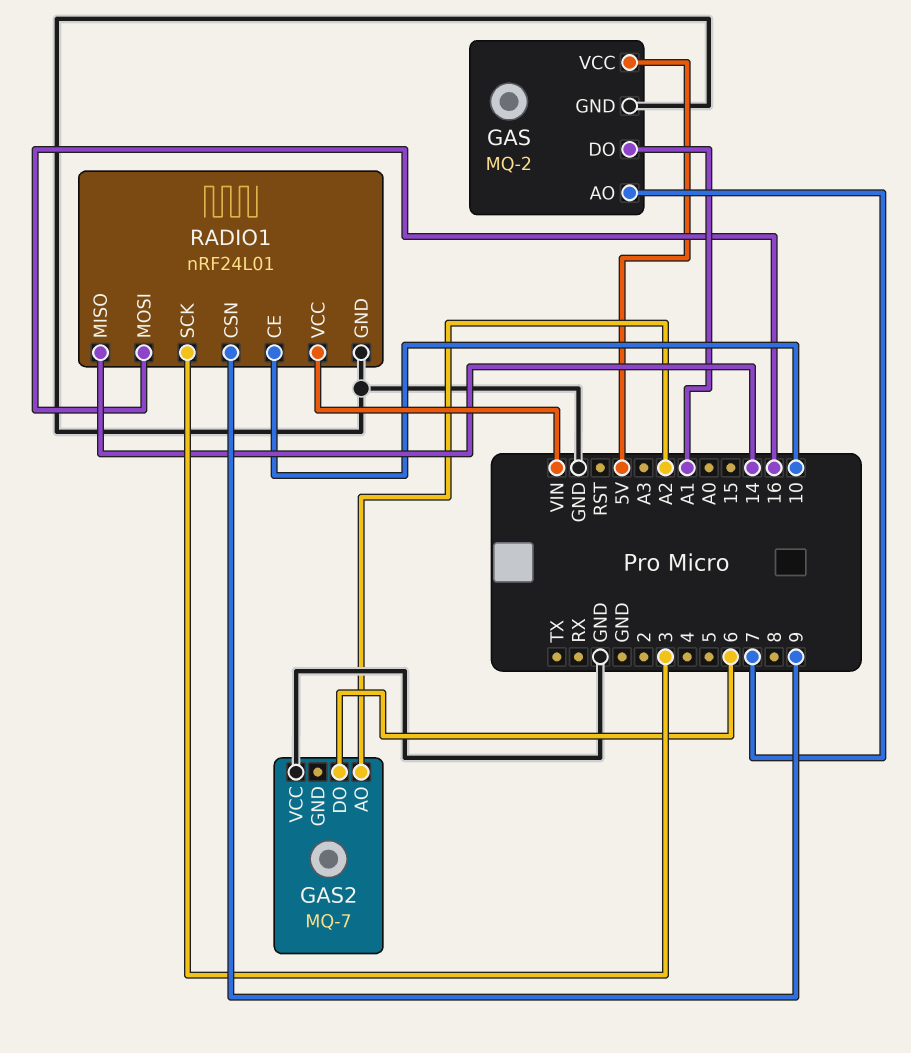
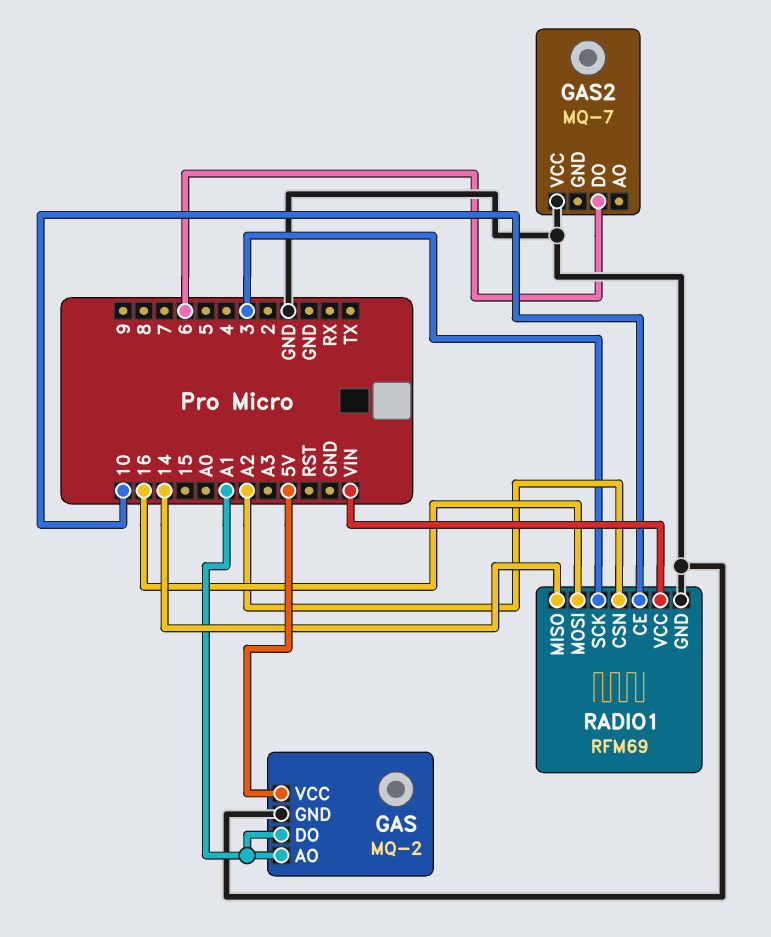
GAS pin AO: 7 -> A1
GAS2 pin AO: A2 -> none
RADIO1: nRF24L01 -> RFM69
RADIO1 pin CSN: 9 -> A2

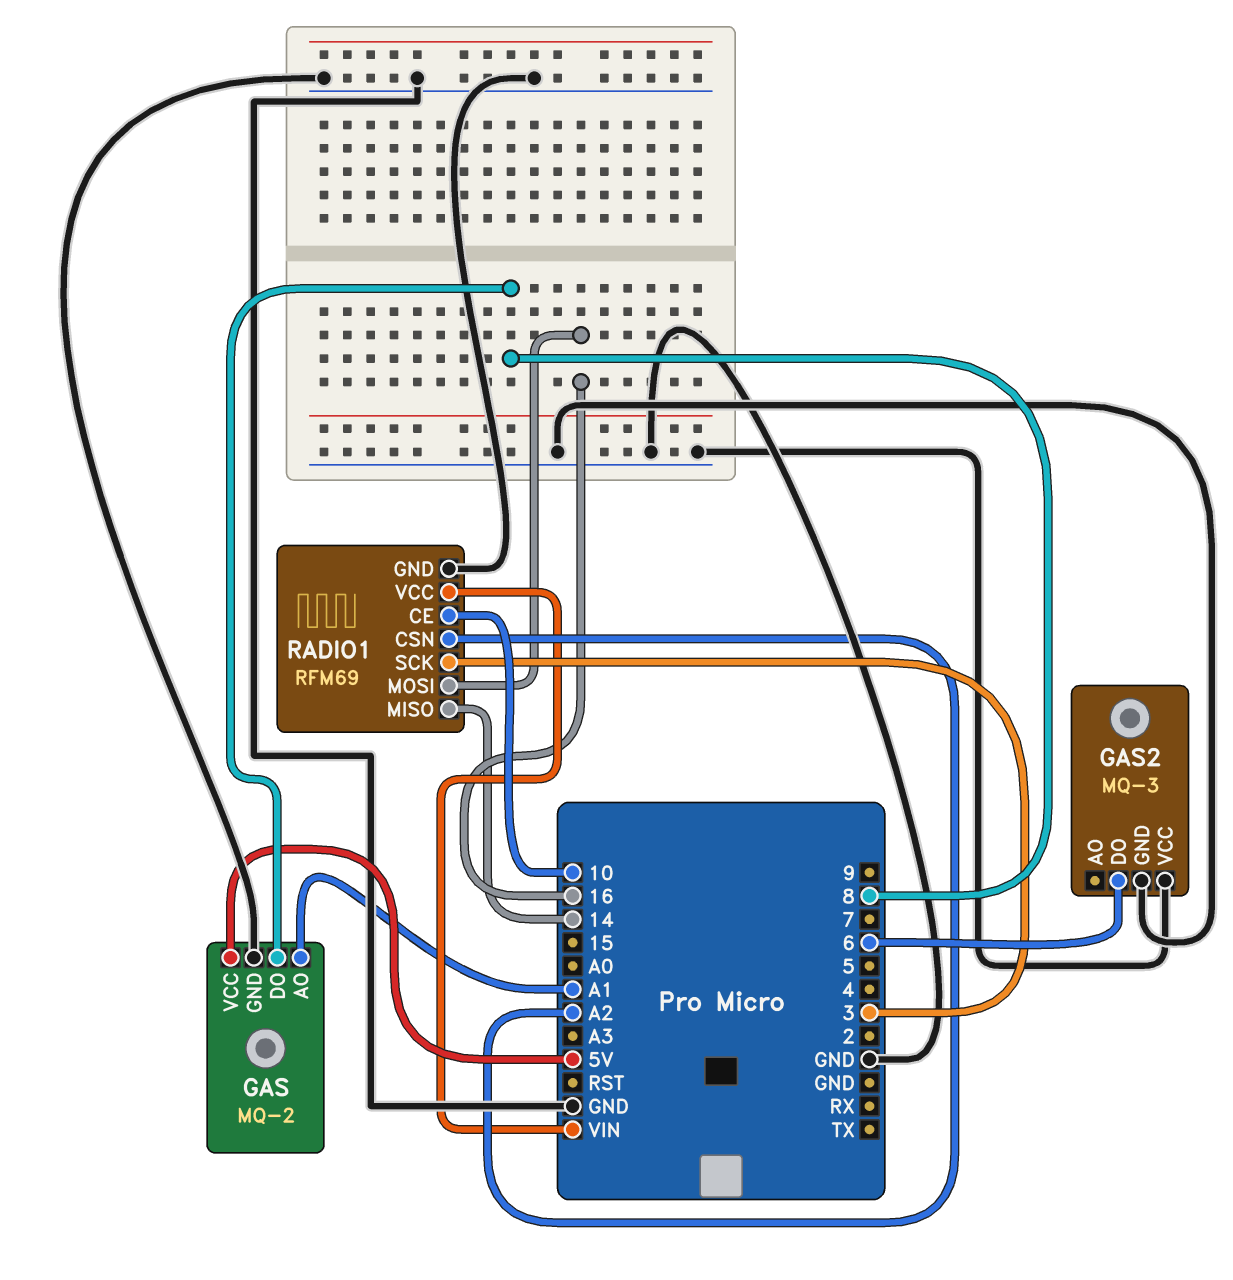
GAS pin DO: A1 -> 8
GAS2: MQ-7 -> MQ-3
GAS2 pin GND: none -> GND

